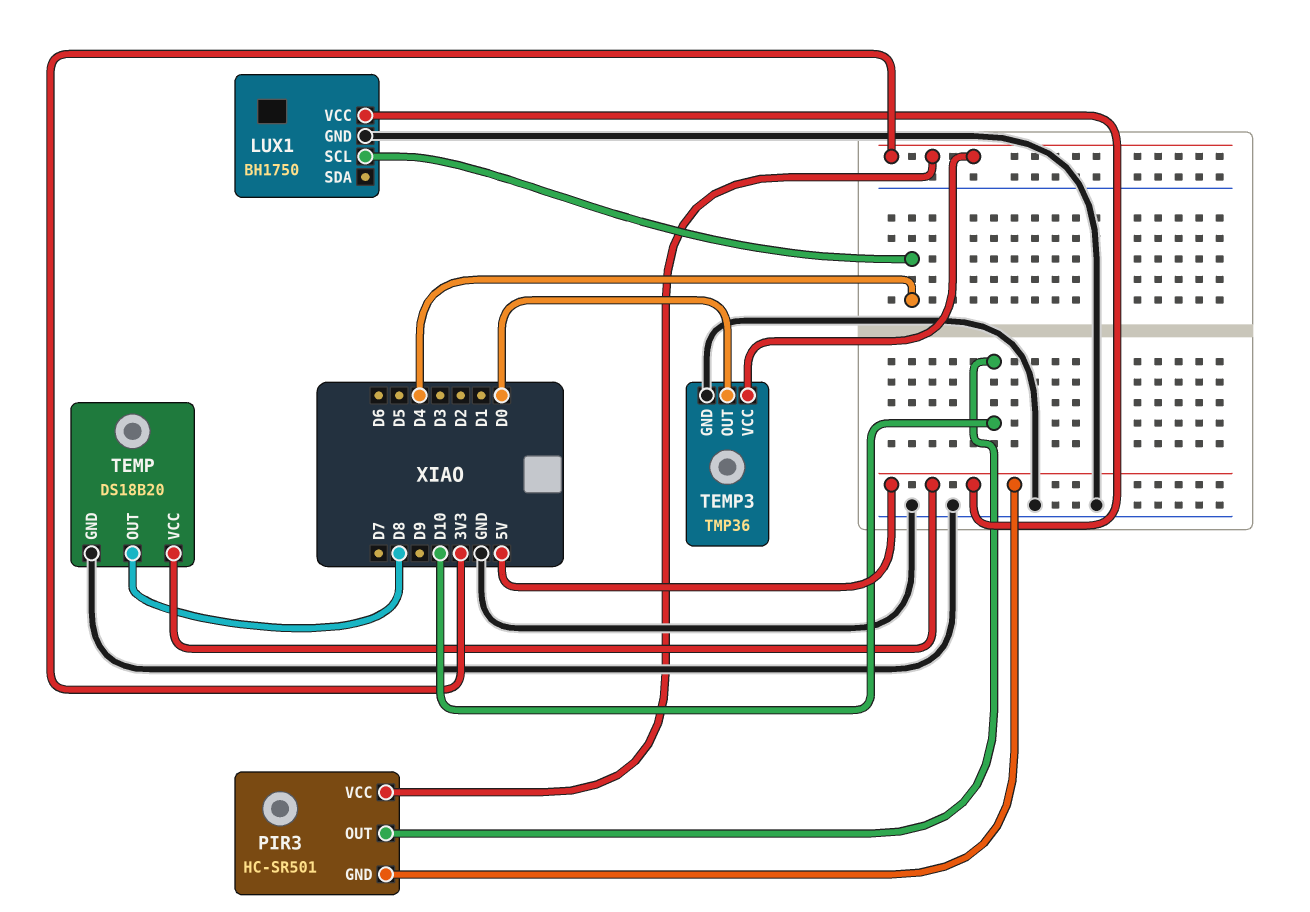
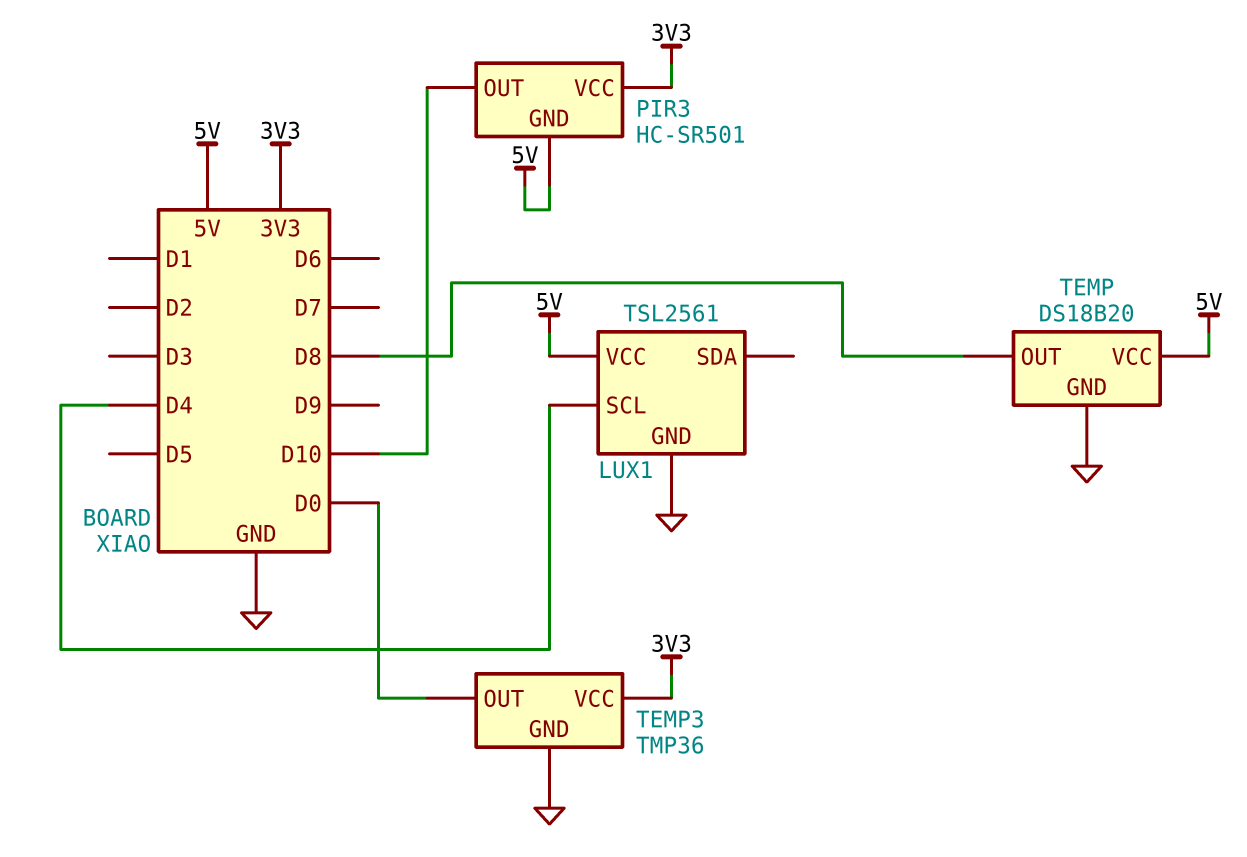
LUX1: BH1750 -> TSL2561

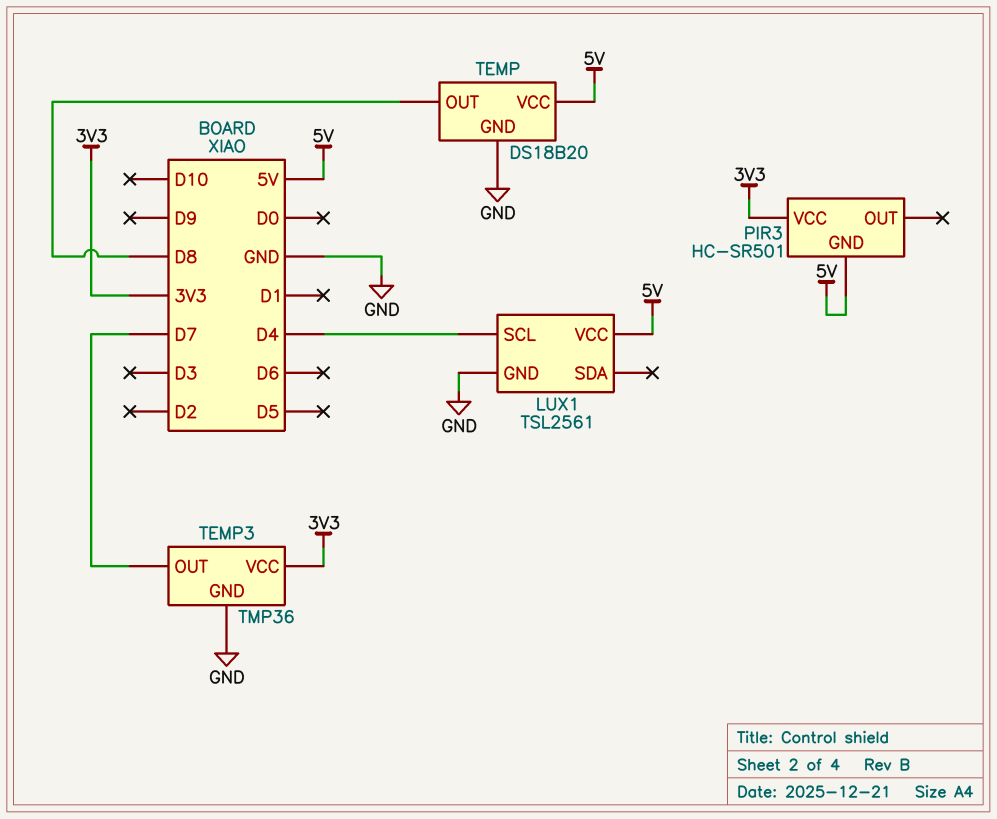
PIR3 pin OUT: D10 -> none
TEMP3 pin OUT: D0 -> D7

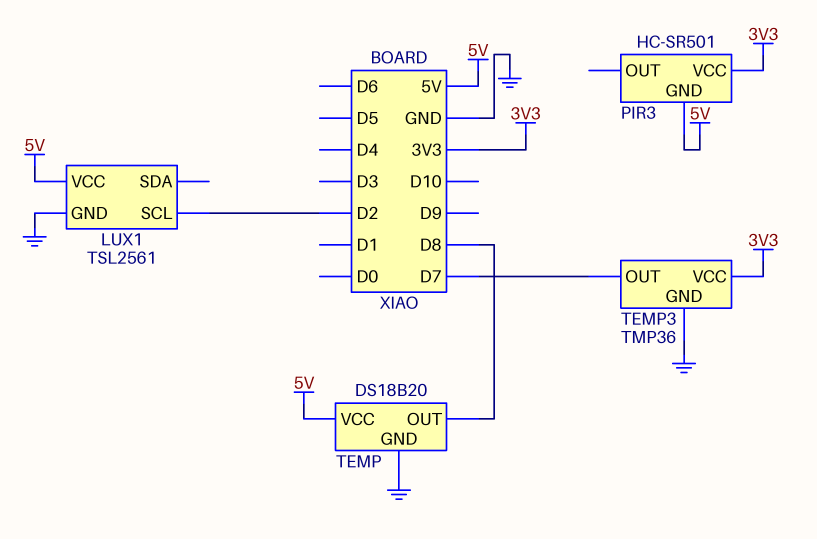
LUX1 pin SCL: D4 -> D2

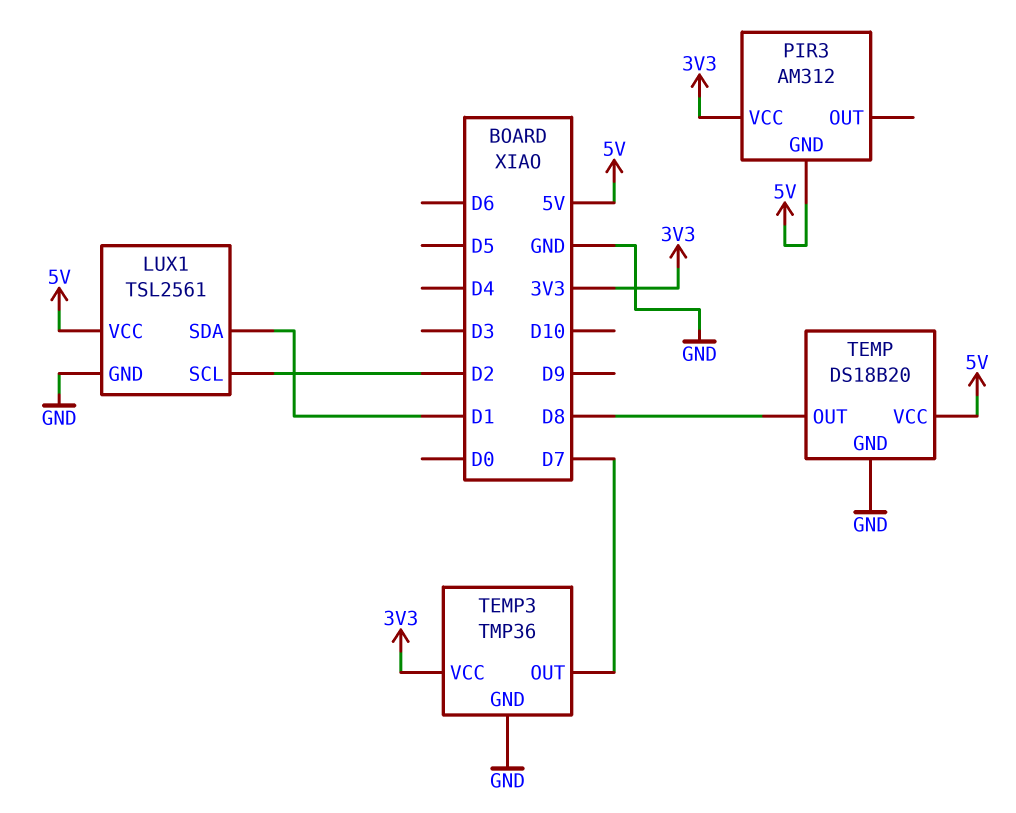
LUX1 pin SDA: none -> D1
PIR3: HC-SR501 -> AM312

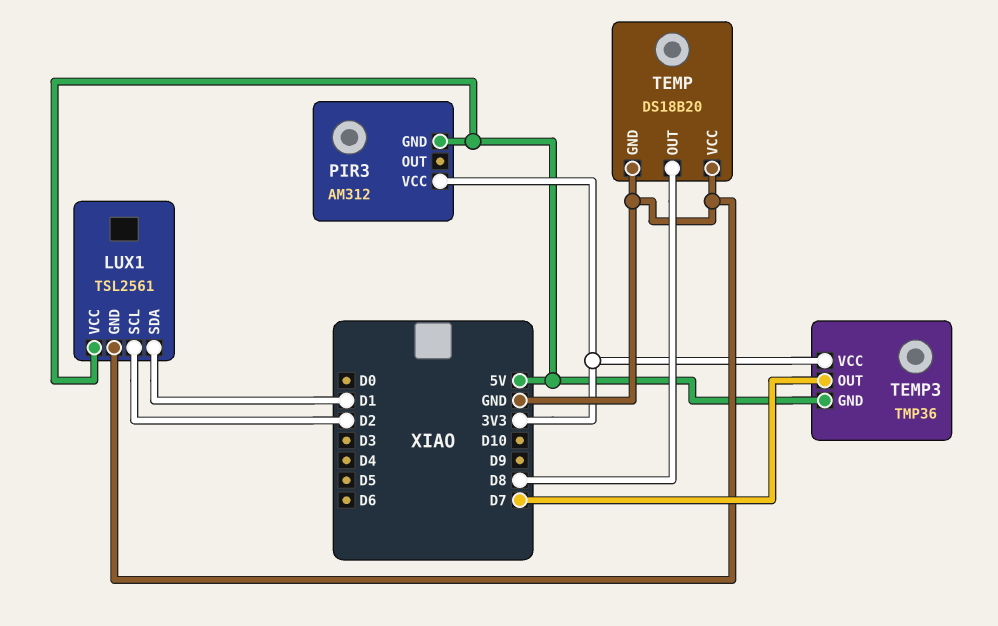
TEMP pin VCC: 5V -> GND
TEMP3 pin GND: GND -> 5V

